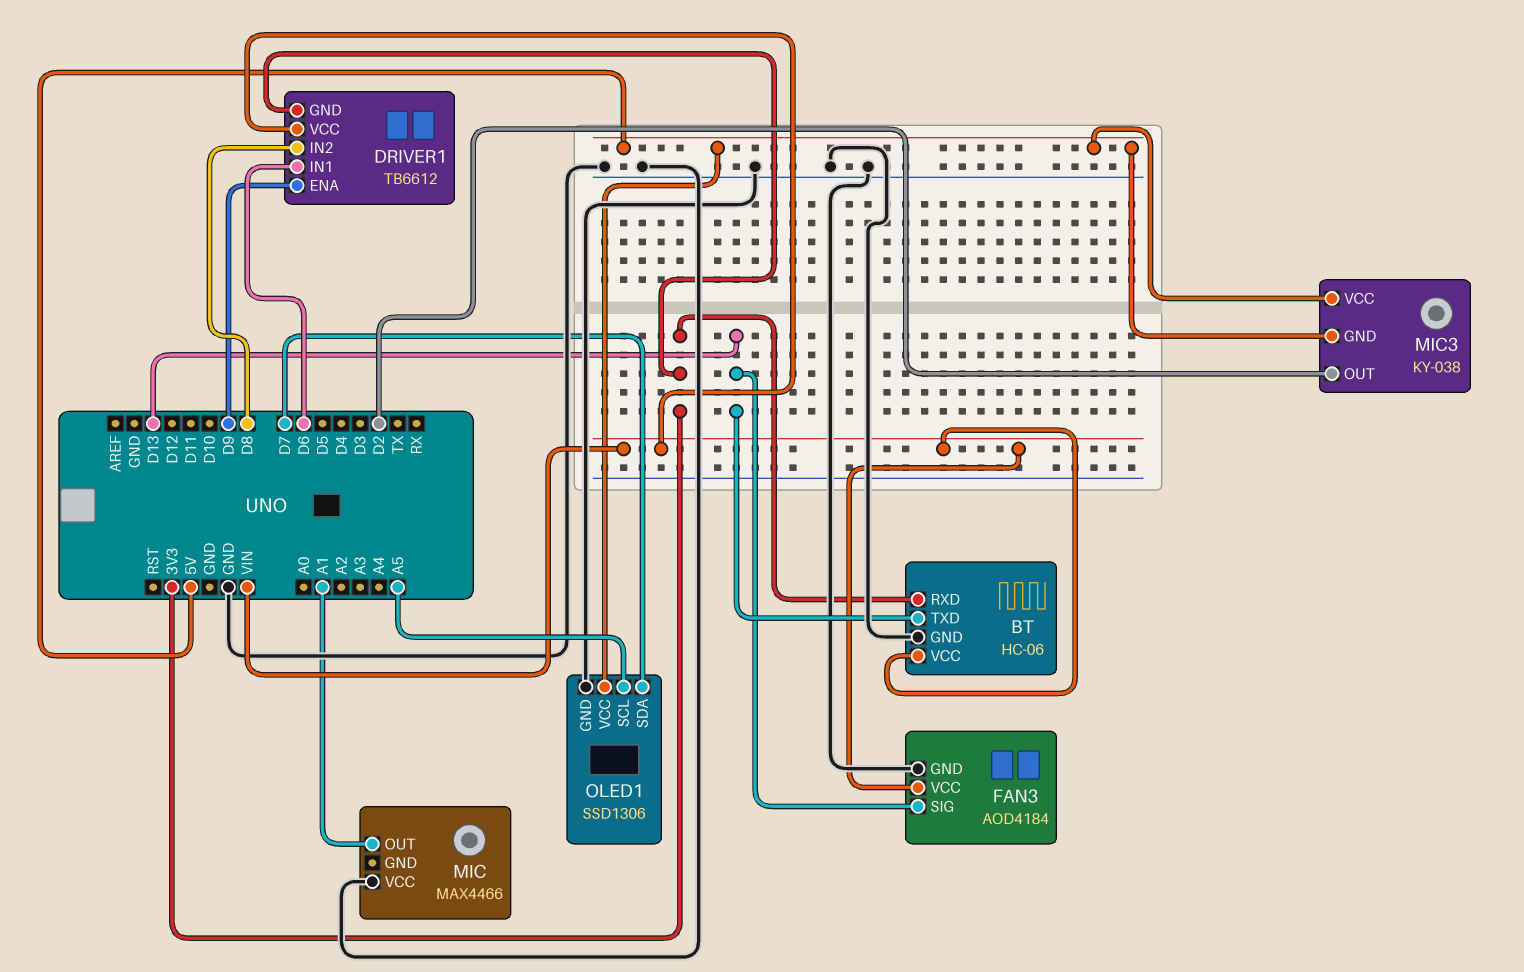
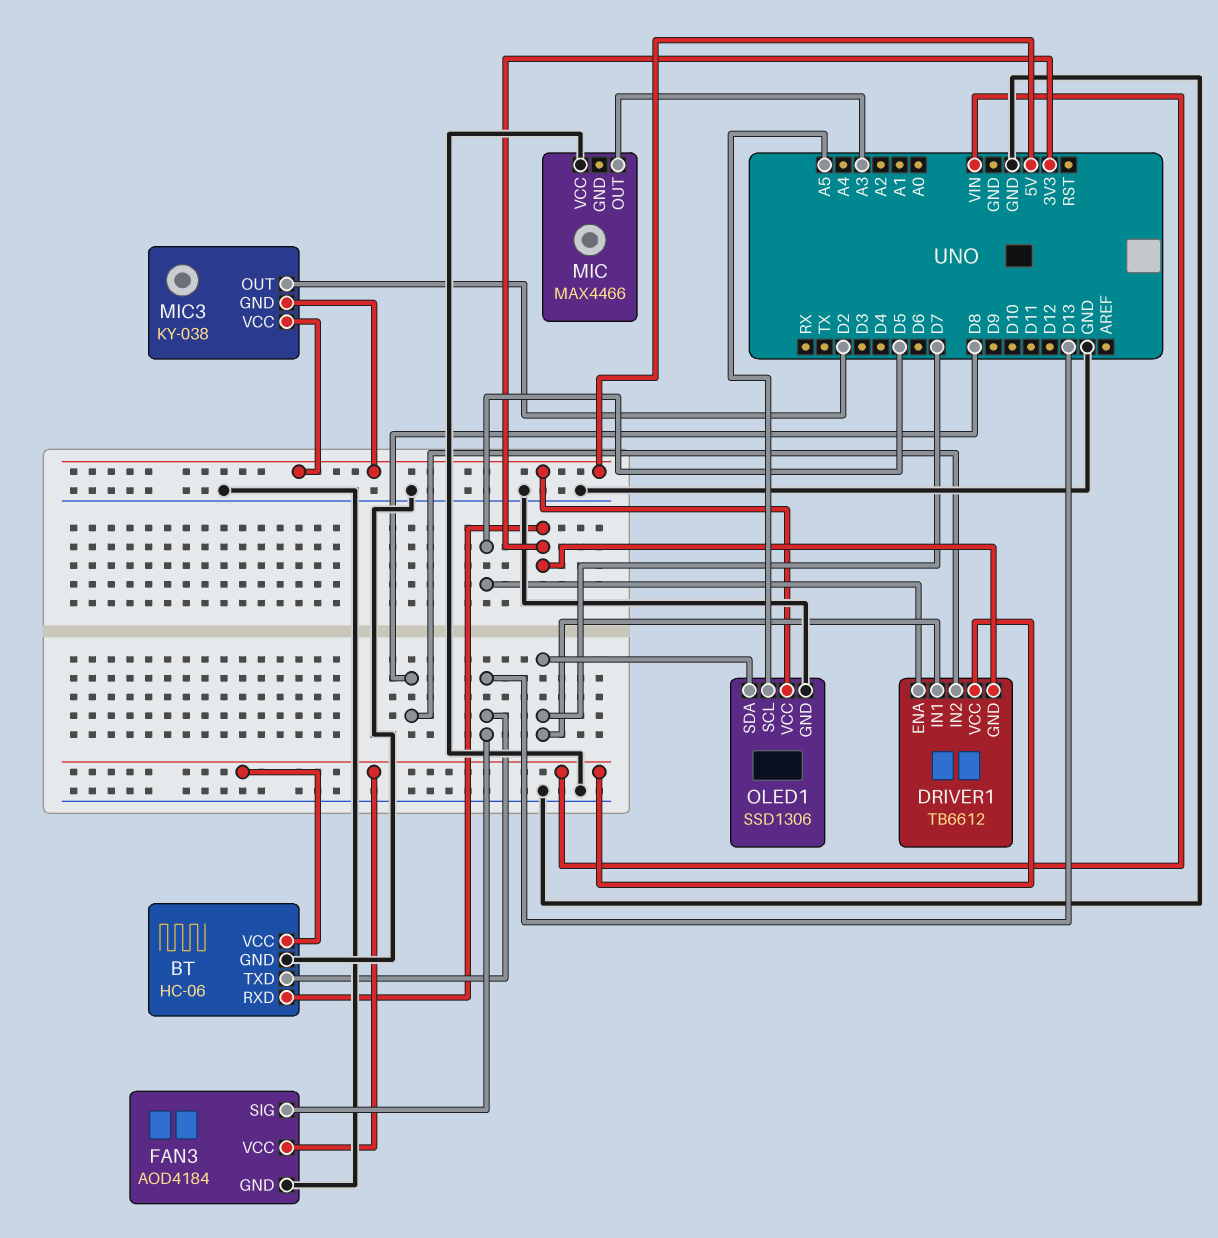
DRIVER1 pin ENA: D9 -> D5
DRIVER1 pin IN1: D6 -> D7
MIC pin OUT: A1 -> A3

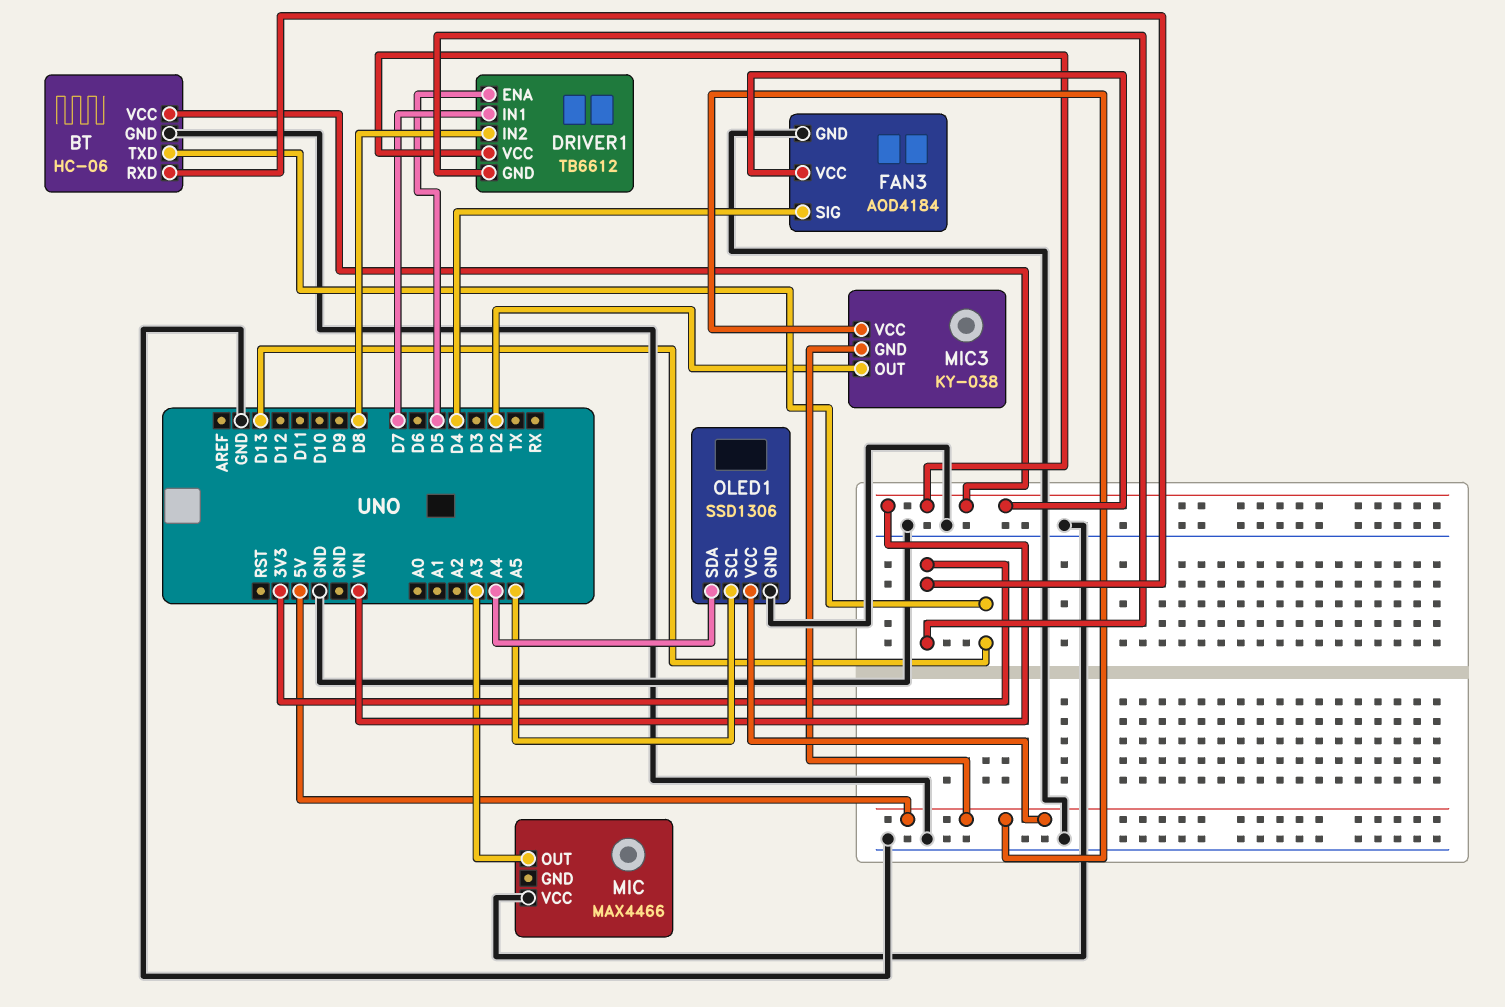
FAN3 pin SIG: D13 -> D4
OLED1 pin SDA: D7 -> A4

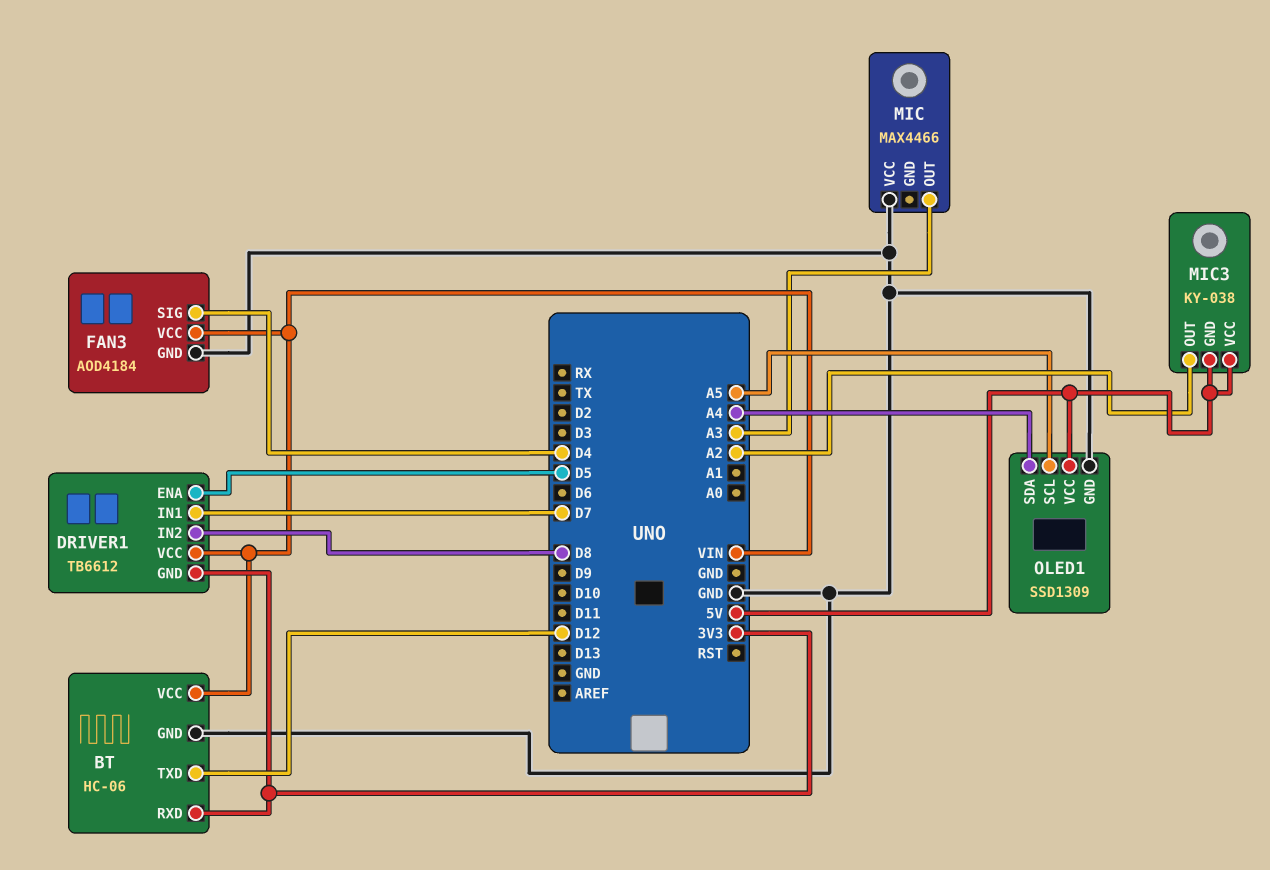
BT pin TXD: D13 -> D12
MIC3 pin OUT: D2 -> A2
OLED1: SSD1306 -> SSD1309

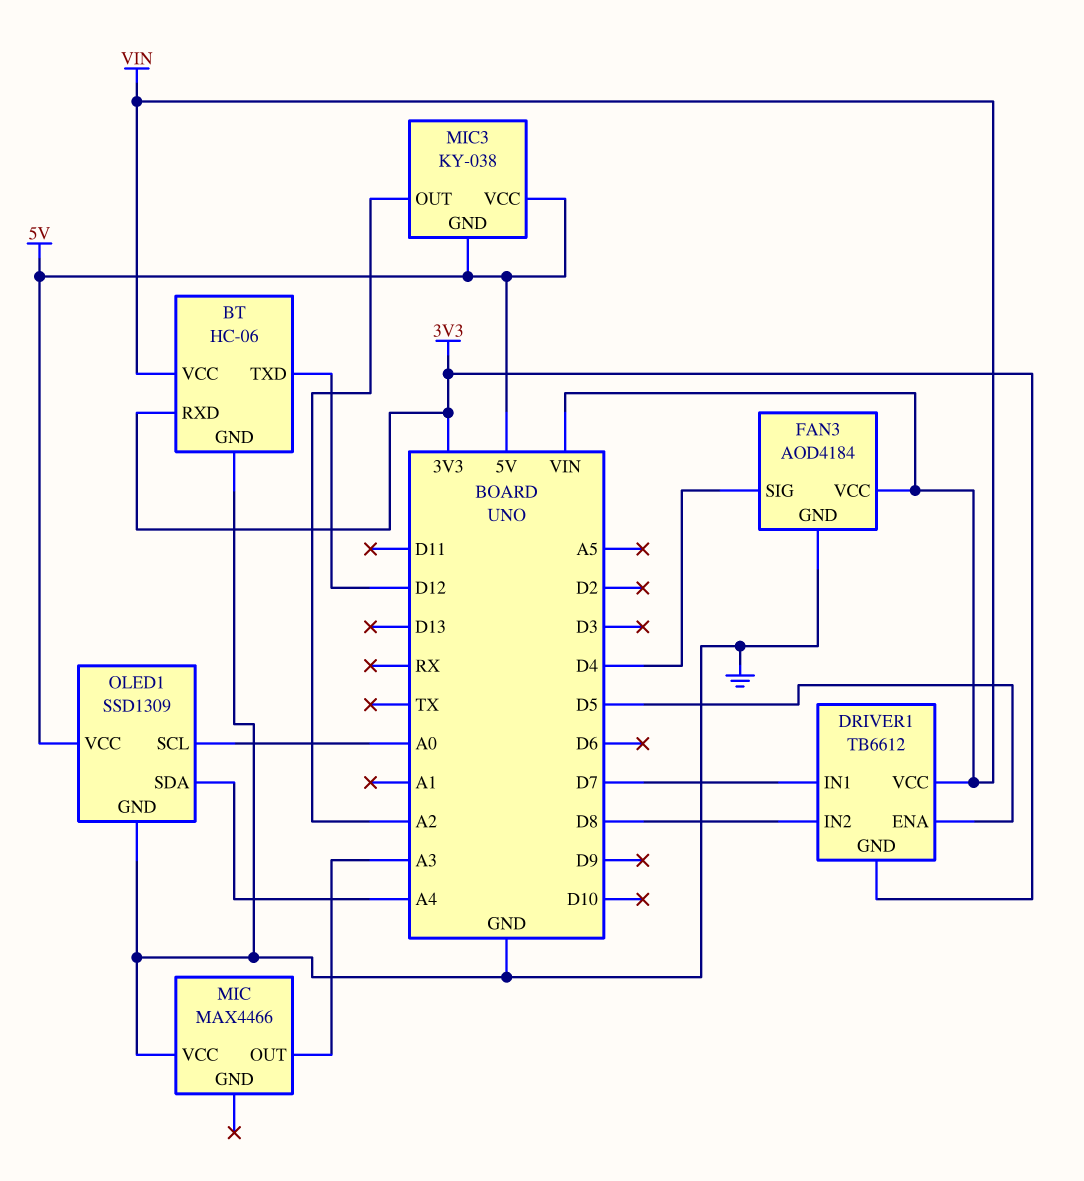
OLED1 pin SCL: A5 -> A0

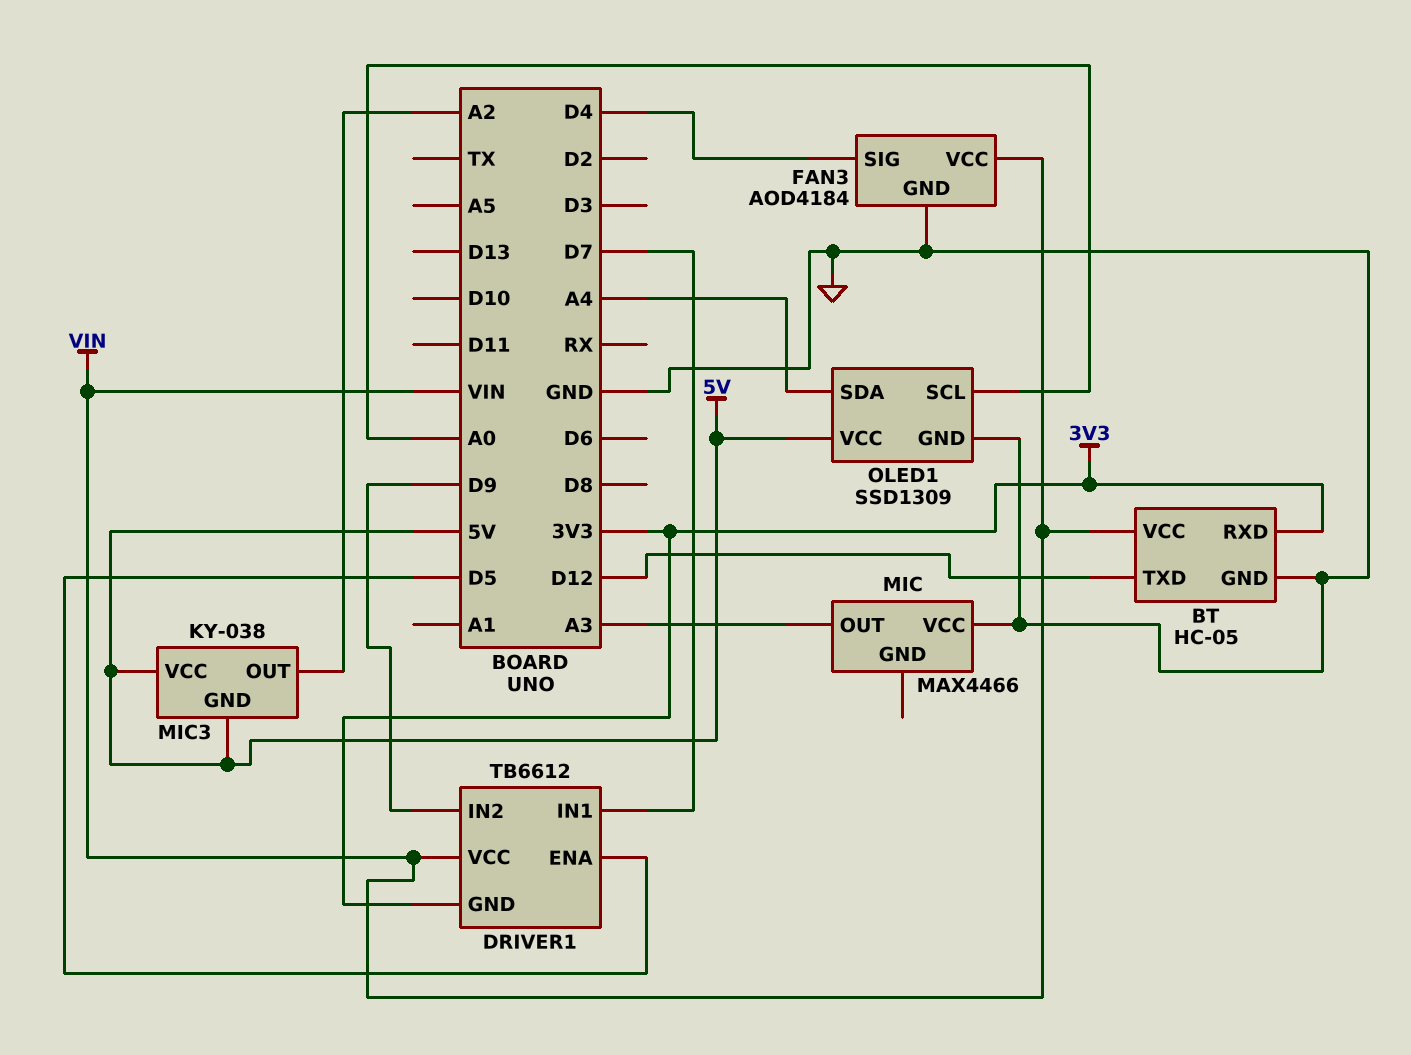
BT: HC-06 -> HC-05
DRIVER1 pin IN2: D8 -> D9

